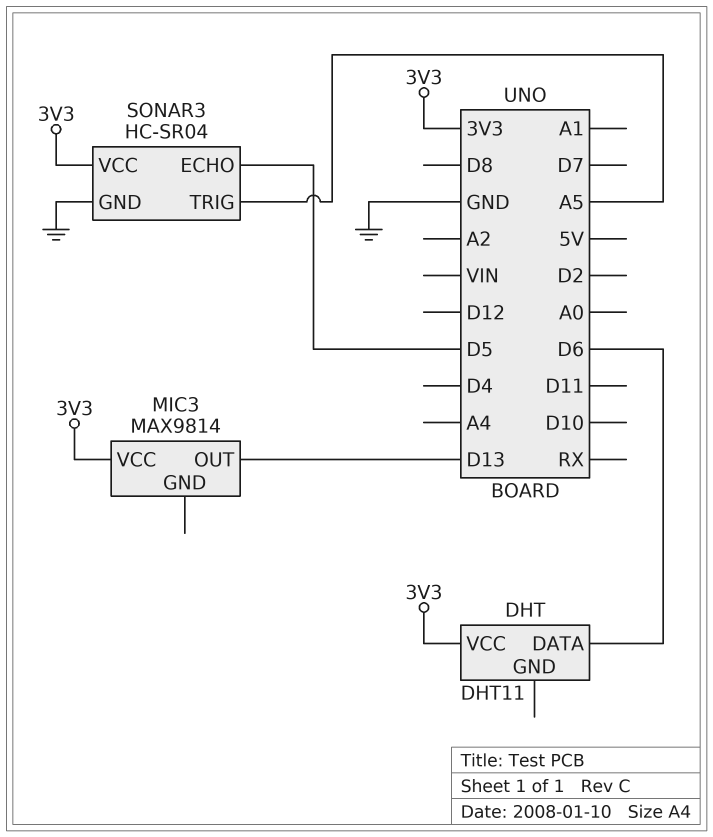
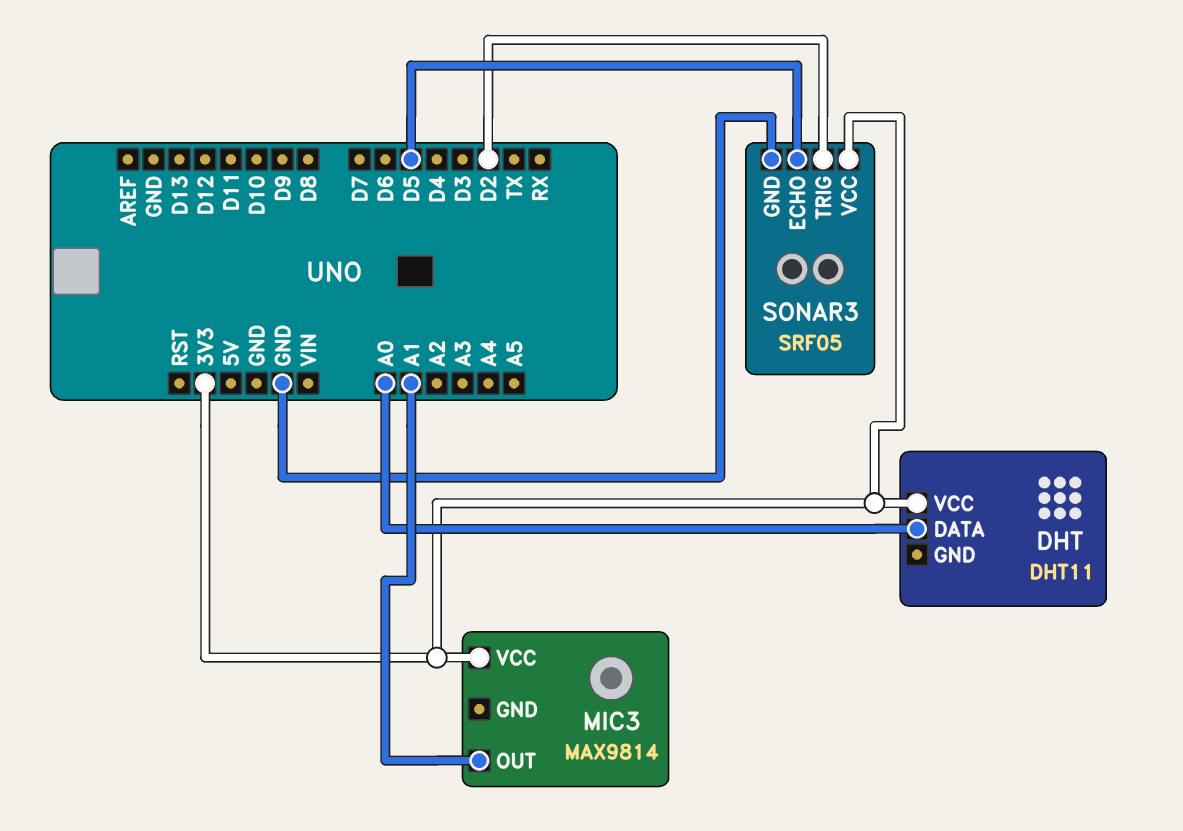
DHT pin DATA: D6 -> A0
MIC3 pin OUT: D13 -> A1
SONAR3: HC-SR04 -> SRF05
SONAR3 pin TRIG: A5 -> D2

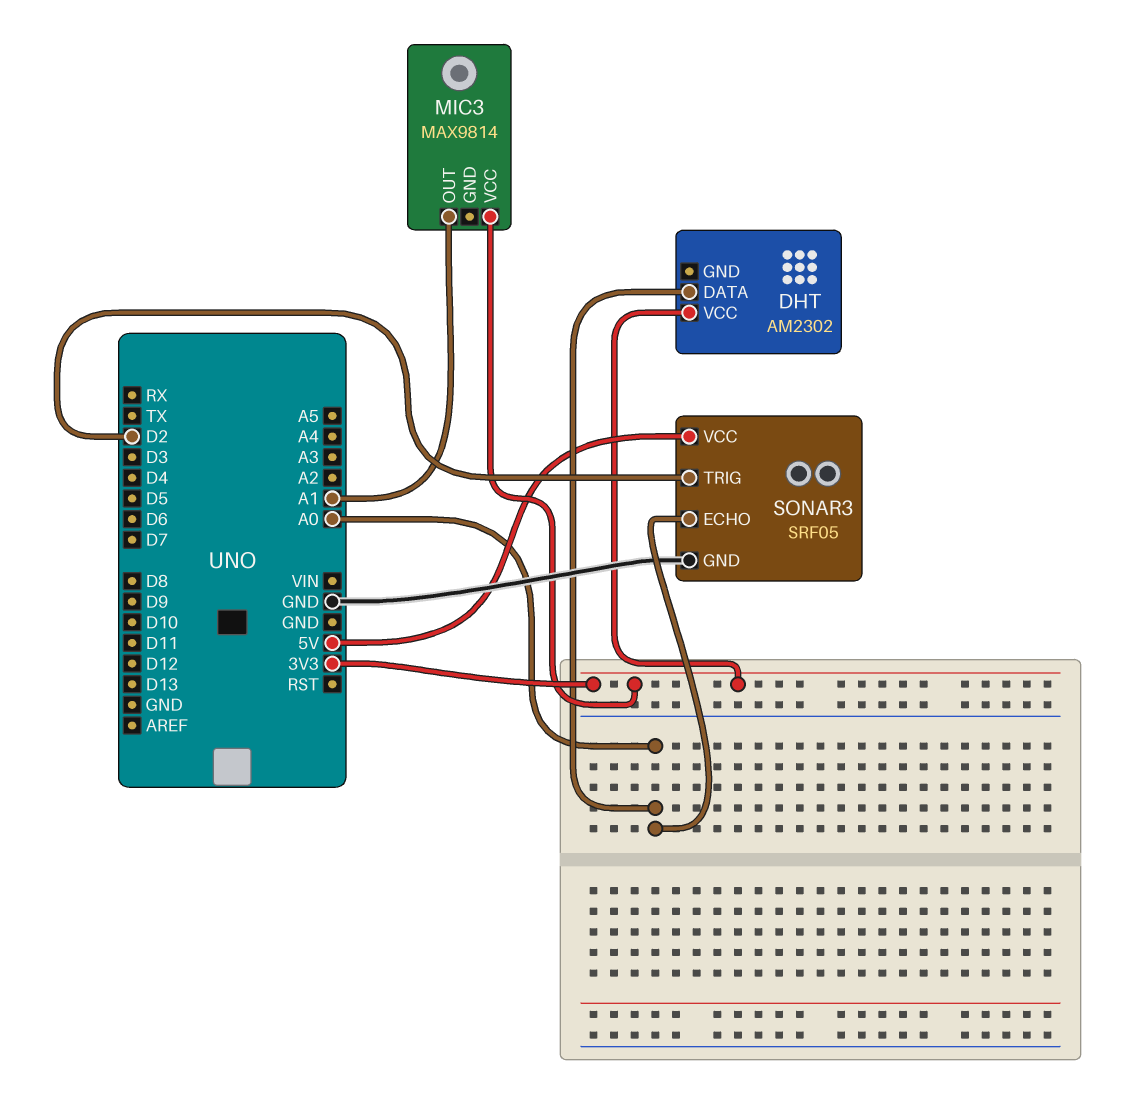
DHT: DHT11 -> AM2302
SONAR3 pin ECHO: D5 -> A0
SONAR3 pin VCC: 3V3 -> 5V

